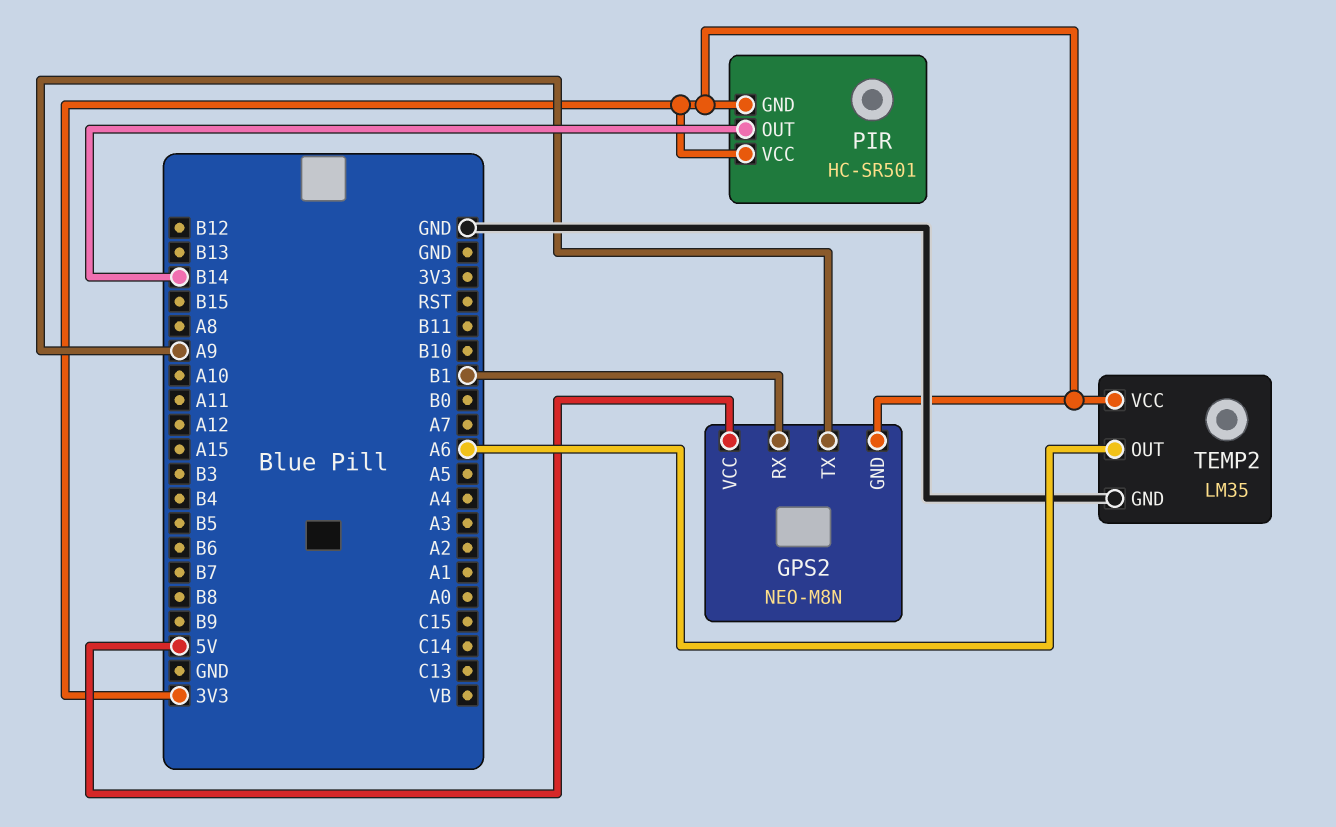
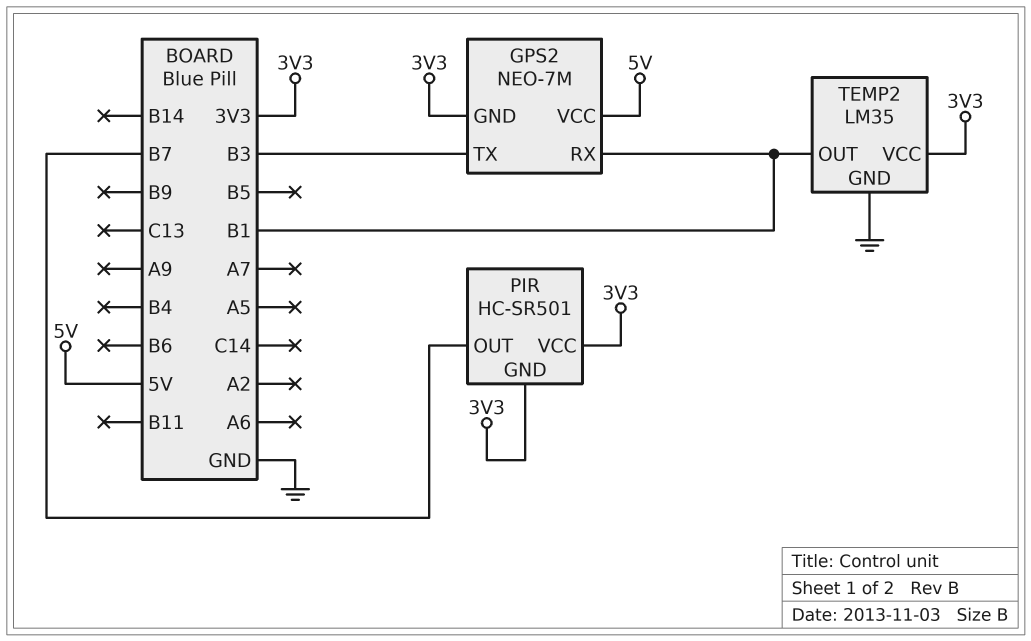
GPS2: NEO-M8N -> NEO-7M
GPS2 pin TX: A9 -> B3
PIR pin OUT: B14 -> B7
TEMP2 pin OUT: A6 -> B1

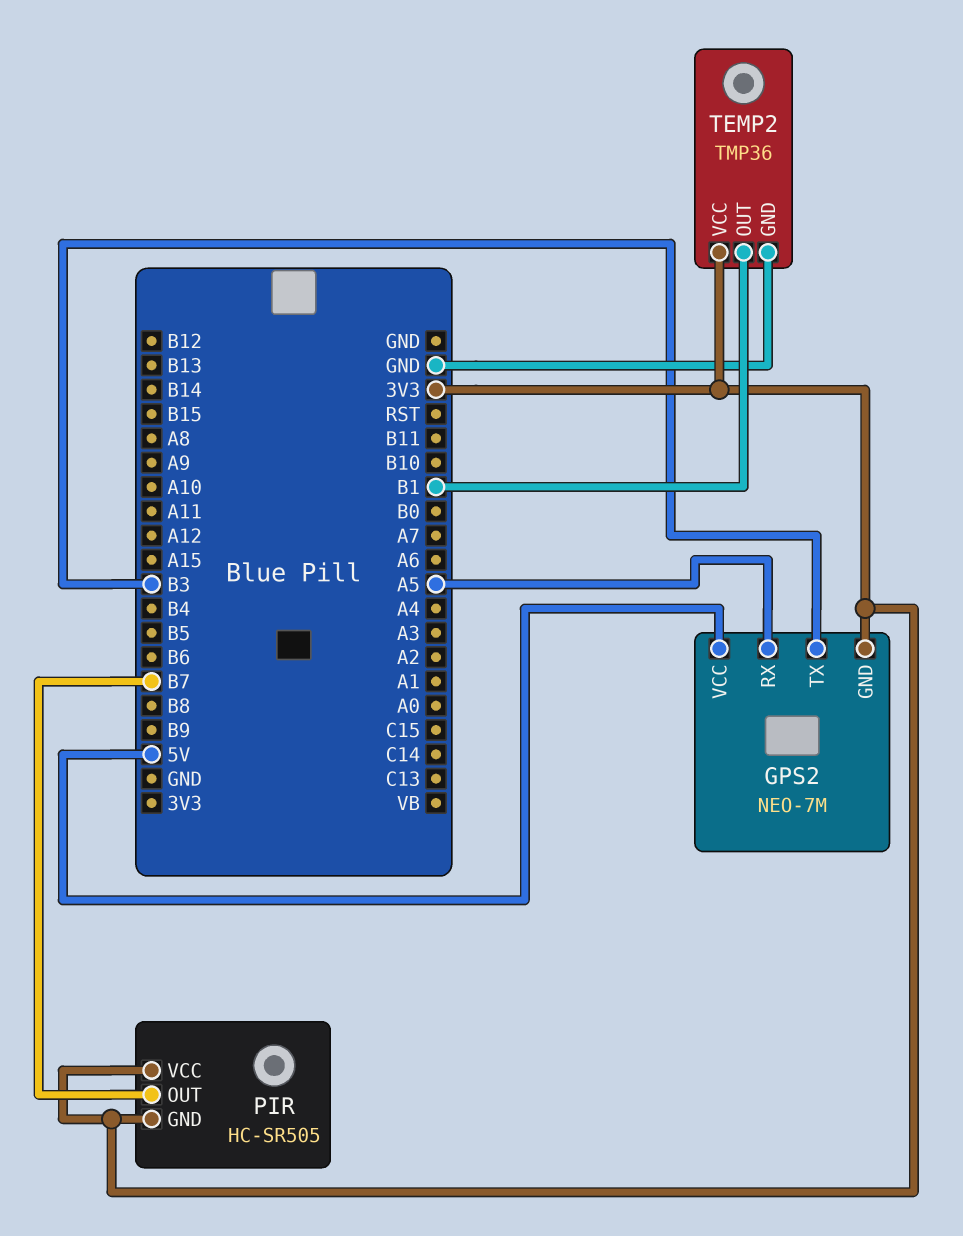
GPS2 pin RX: B1 -> A5
PIR: HC-SR501 -> HC-SR505
TEMP2: LM35 -> TMP36

